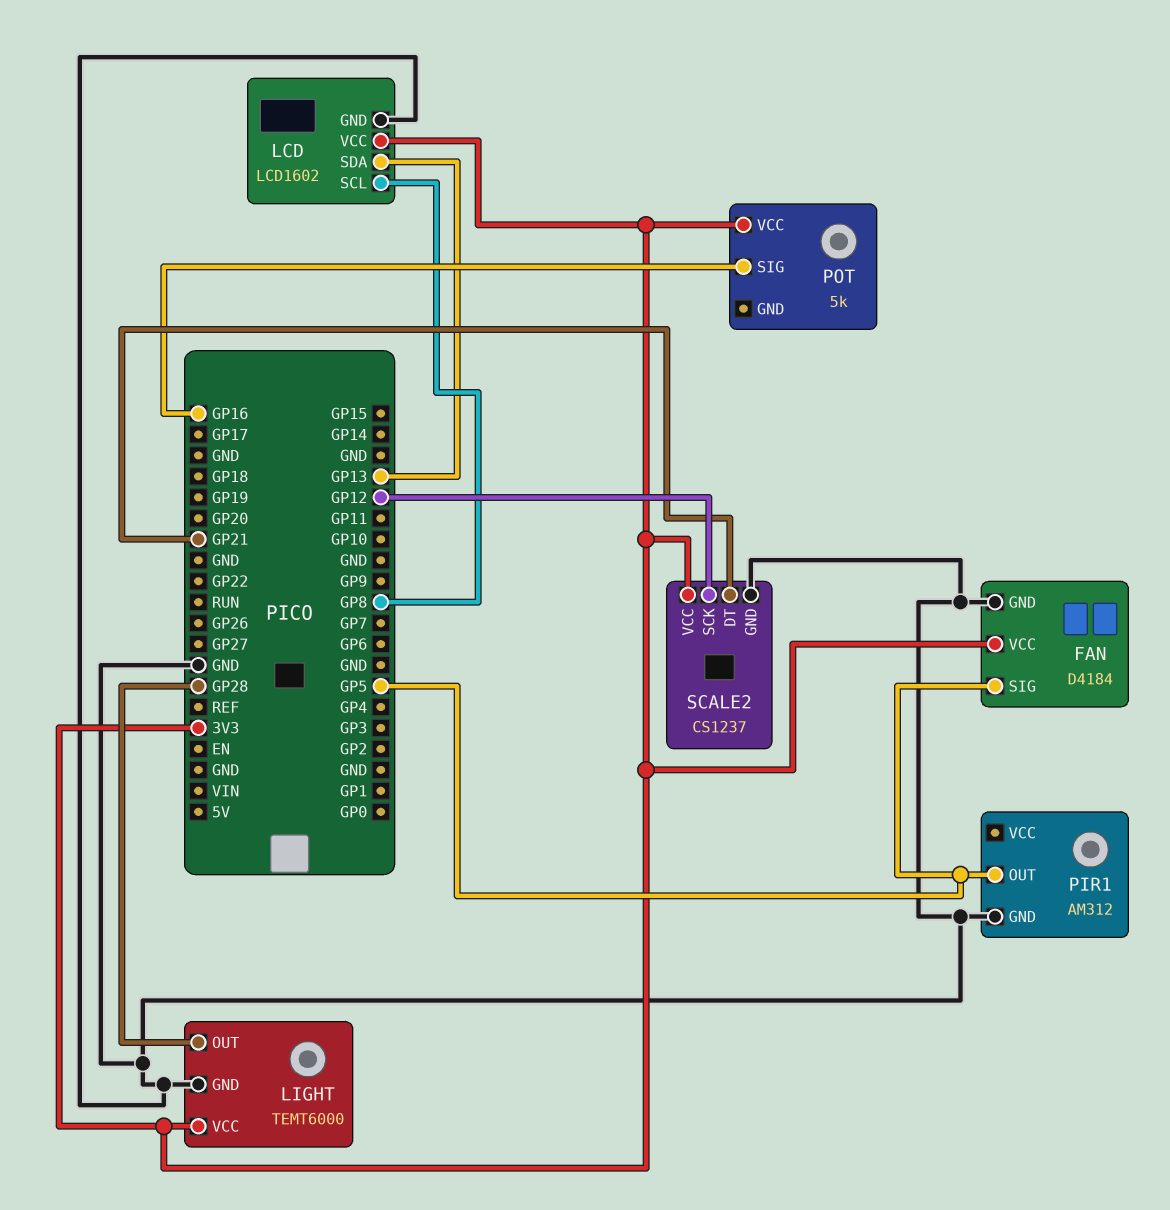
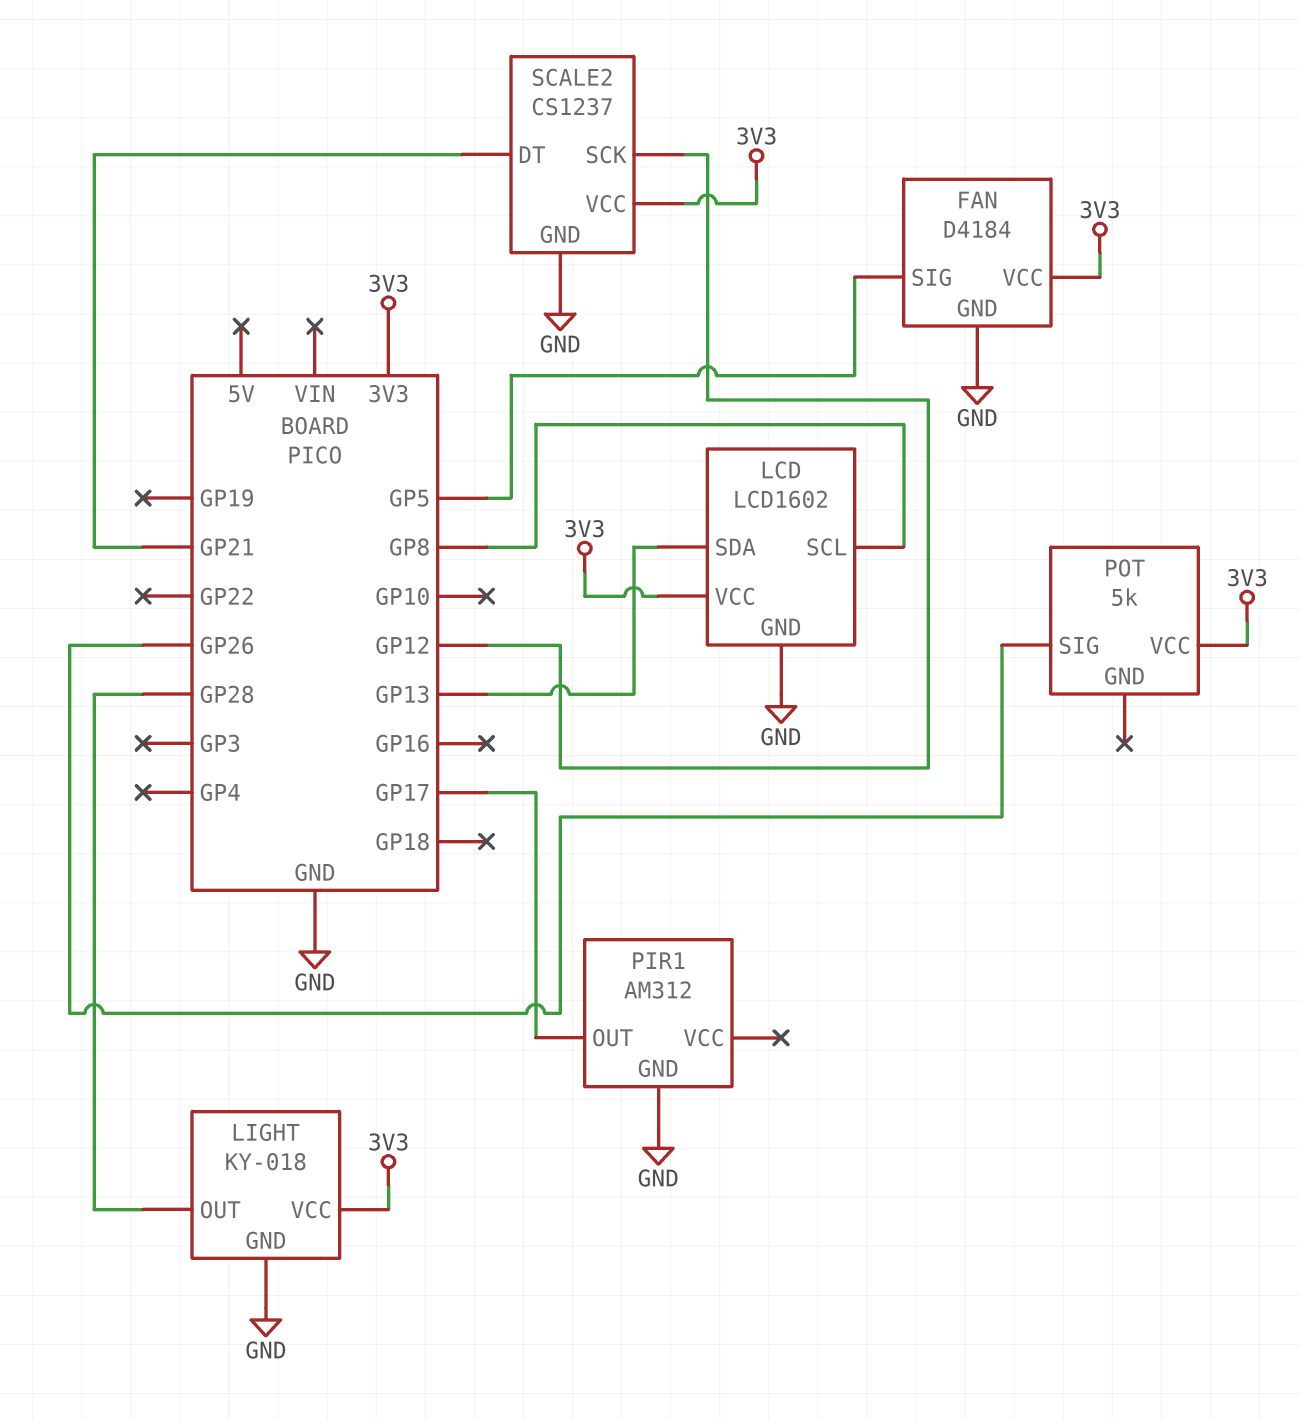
LIGHT: TEMT6000 -> KY-018
PIR1 pin OUT: GP5 -> GP17
POT pin SIG: GP16 -> GP26

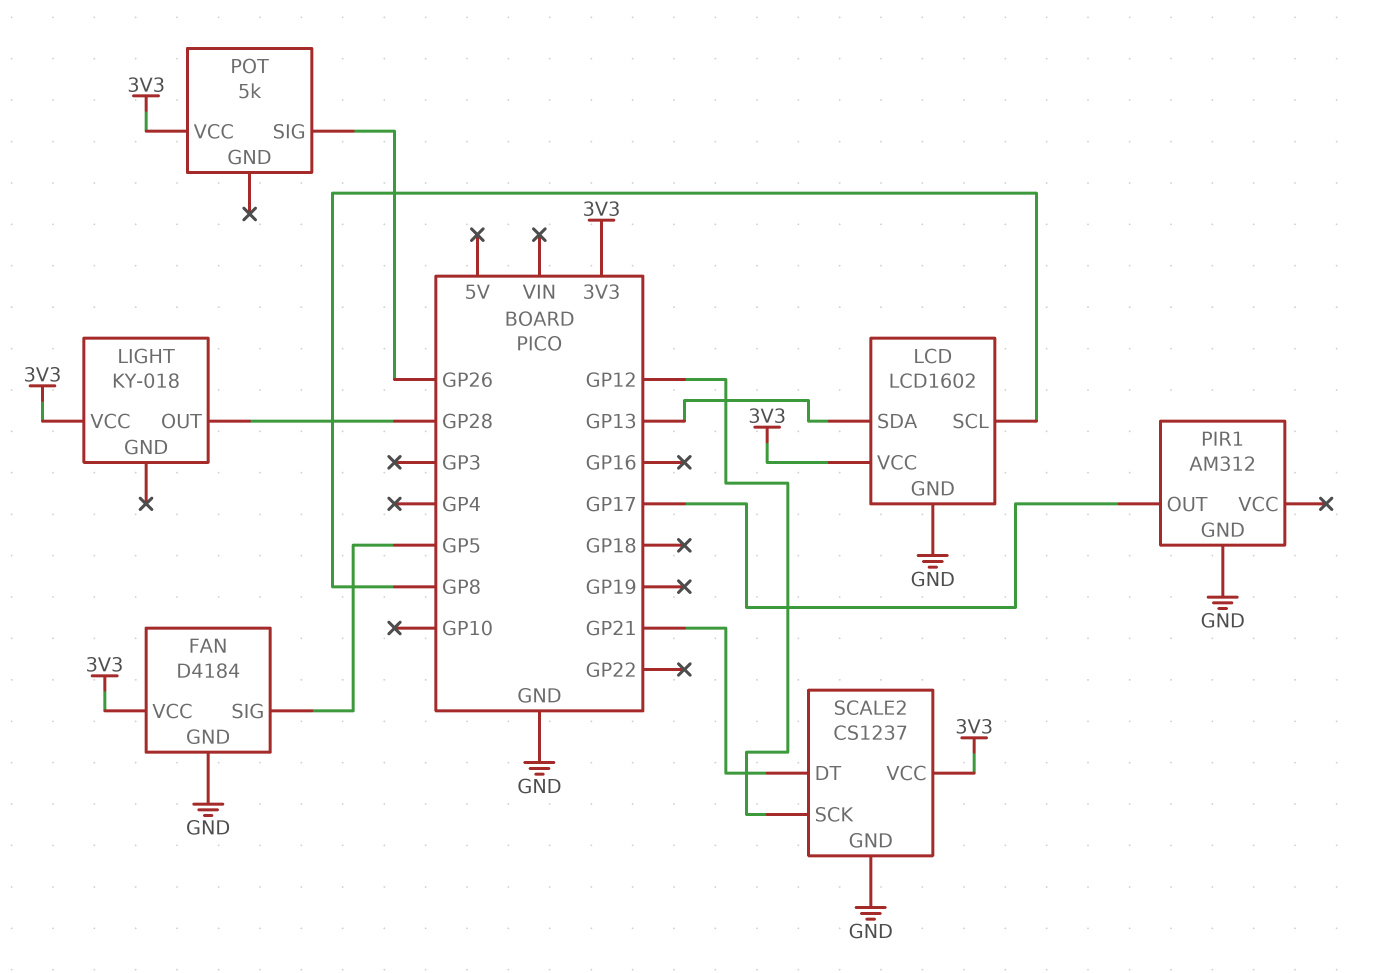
LIGHT pin GND: GND -> none

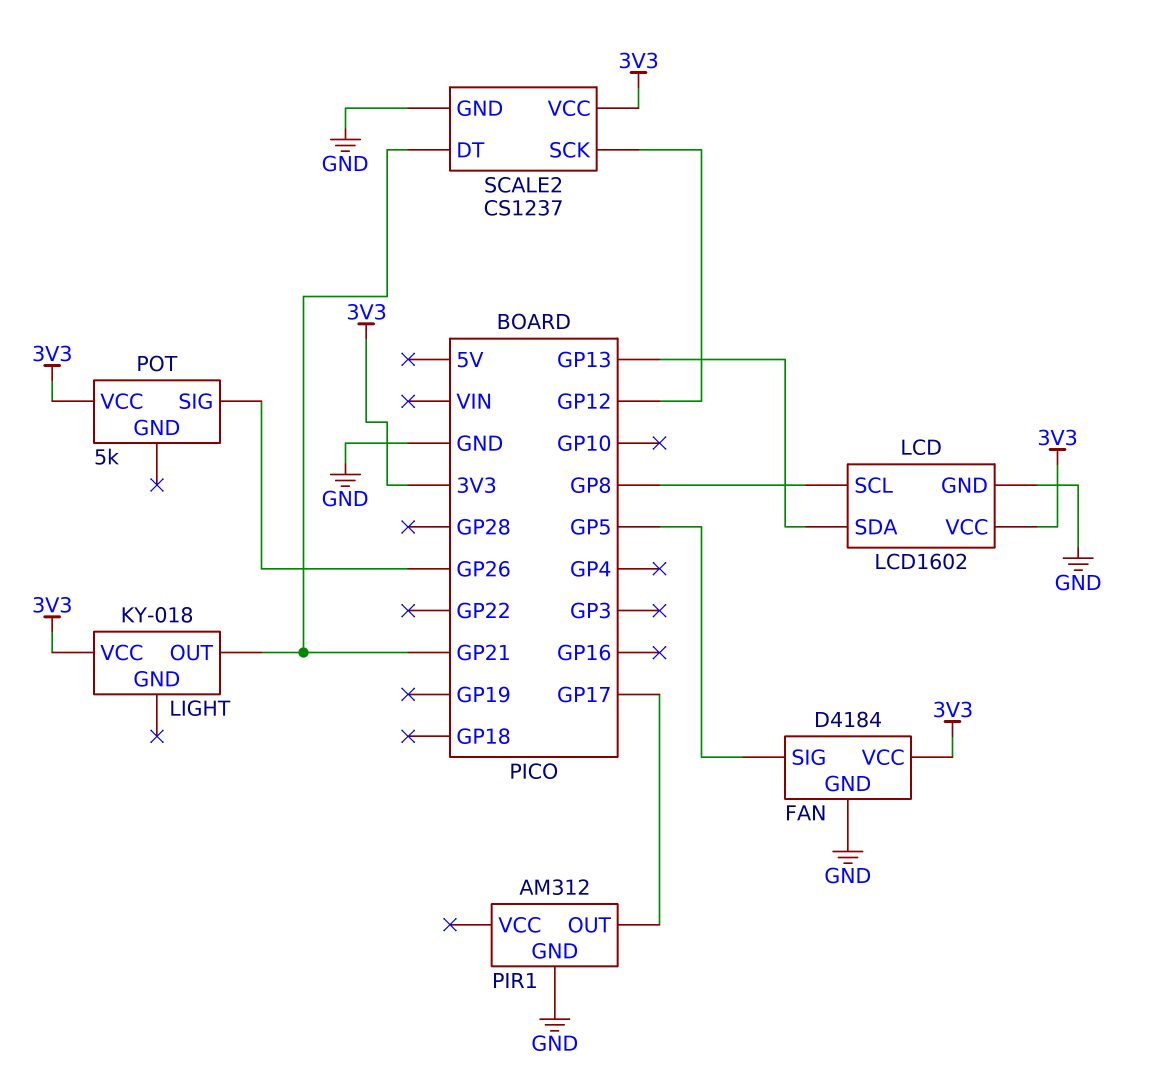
LIGHT pin OUT: GP28 -> GP21

